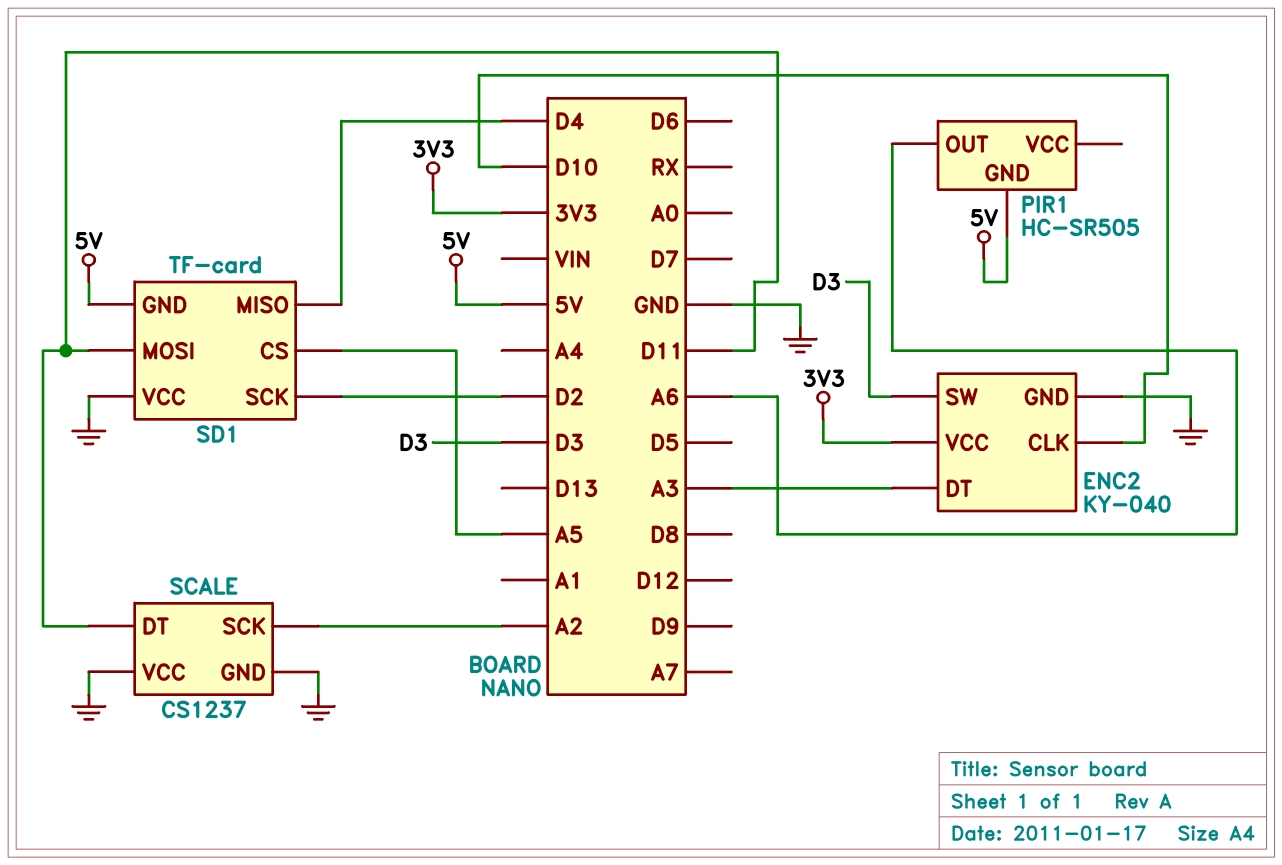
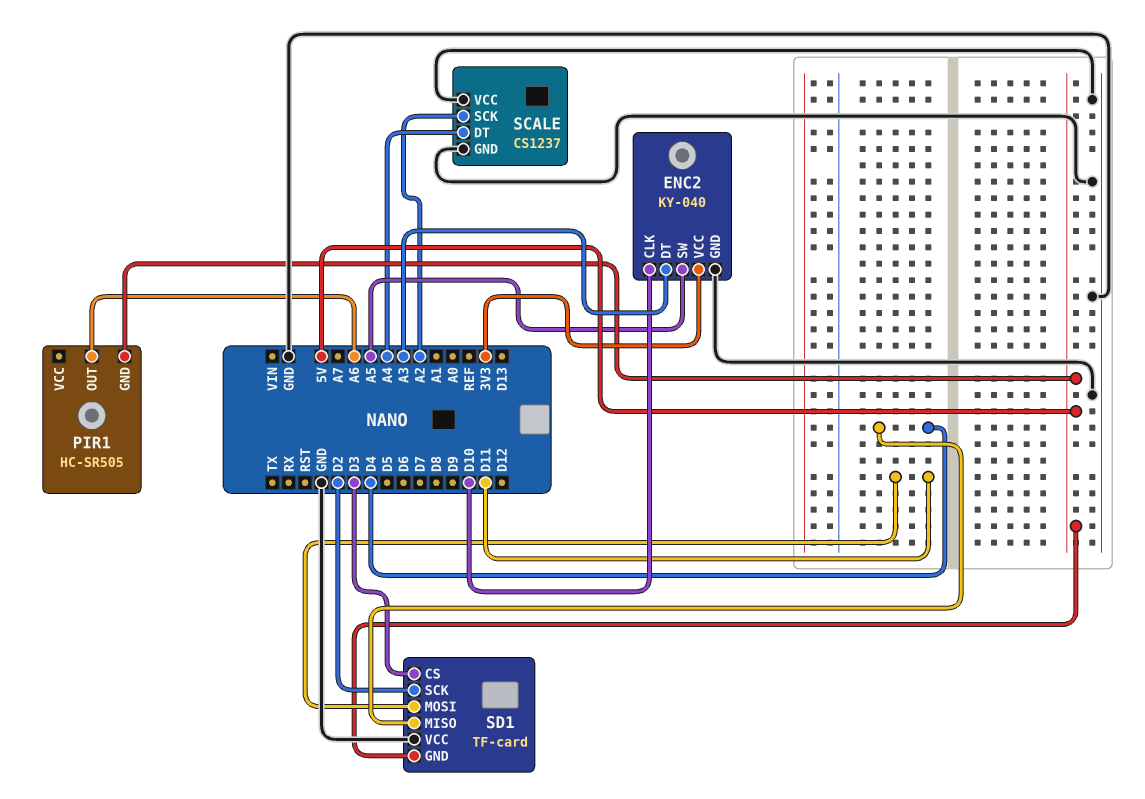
ENC2 pin SW: D3 -> A5
SCALE pin DT: D11 -> A4
SD1 pin CS: A5 -> D3

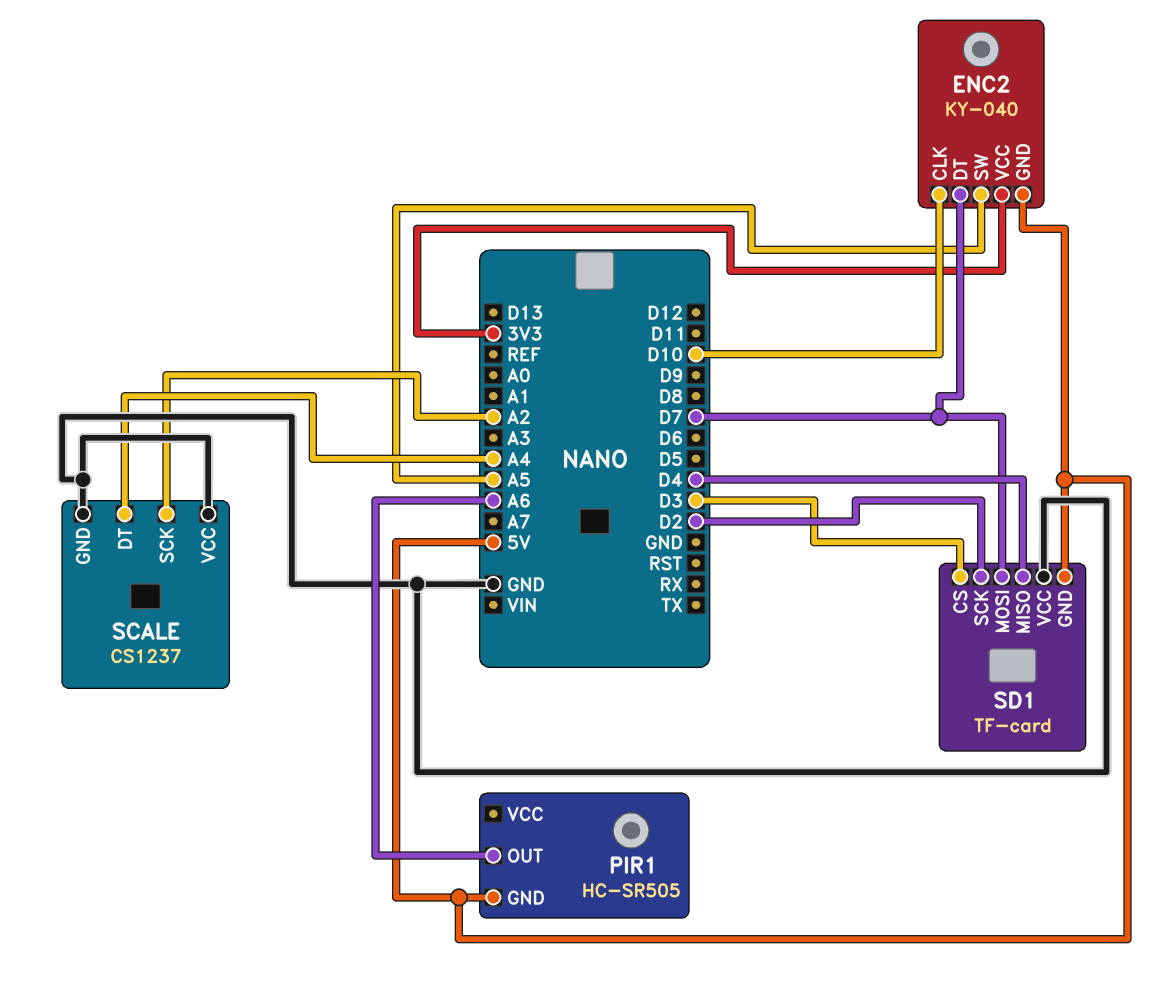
ENC2 pin DT: A3 -> D7
ENC2 pin GND: GND -> 5V
SD1 pin MOSI: D11 -> D7

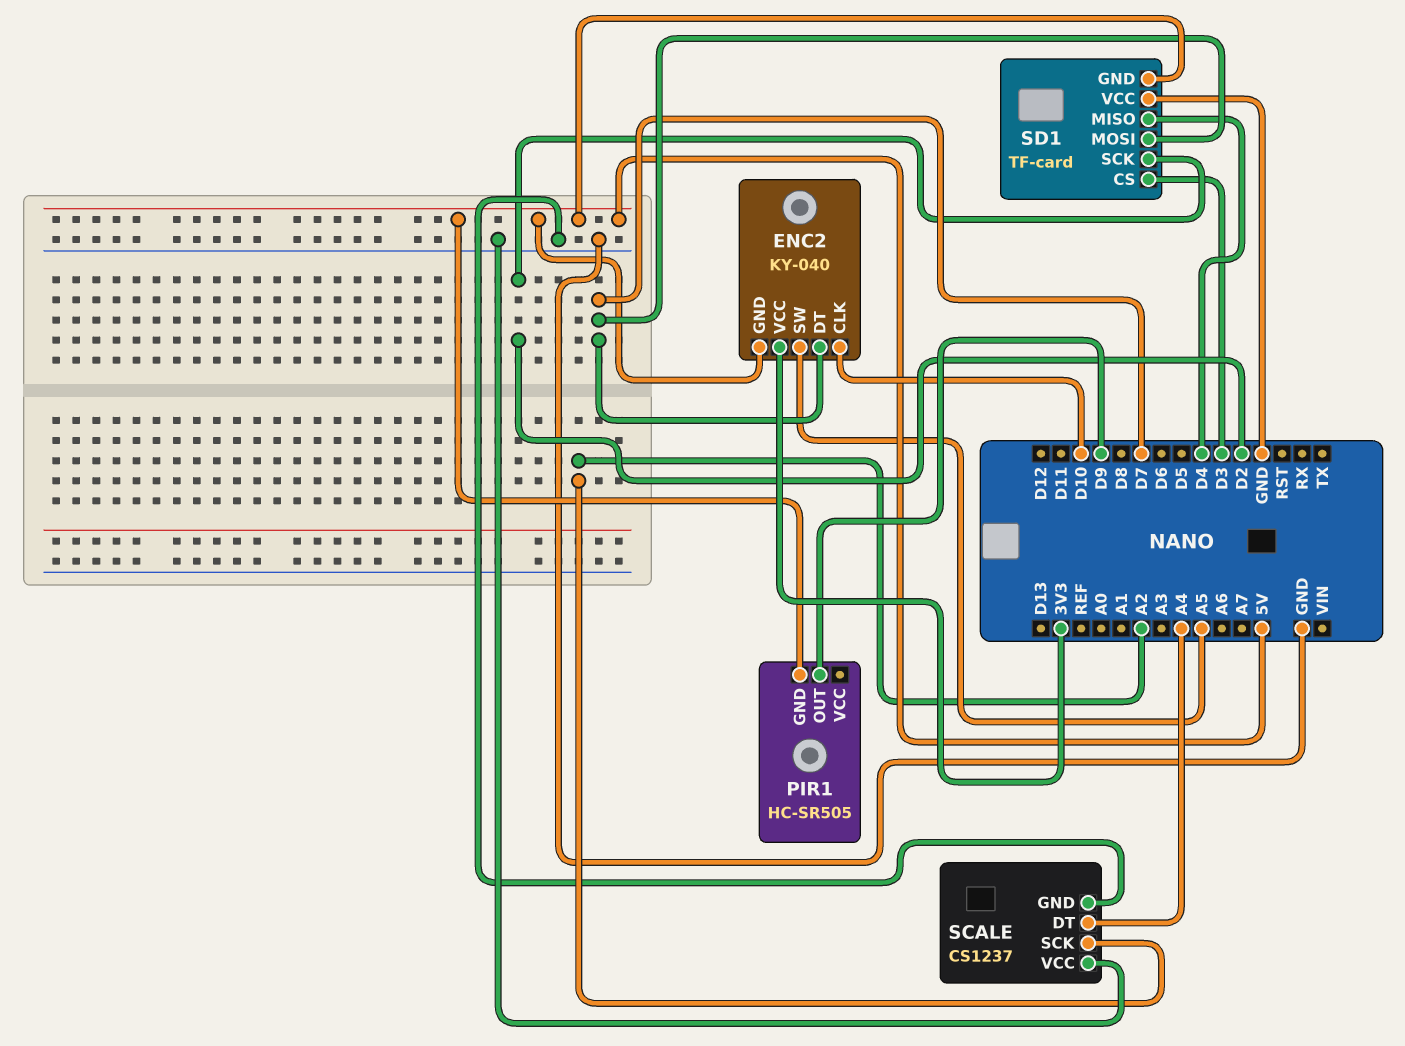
PIR1 pin OUT: A6 -> D9

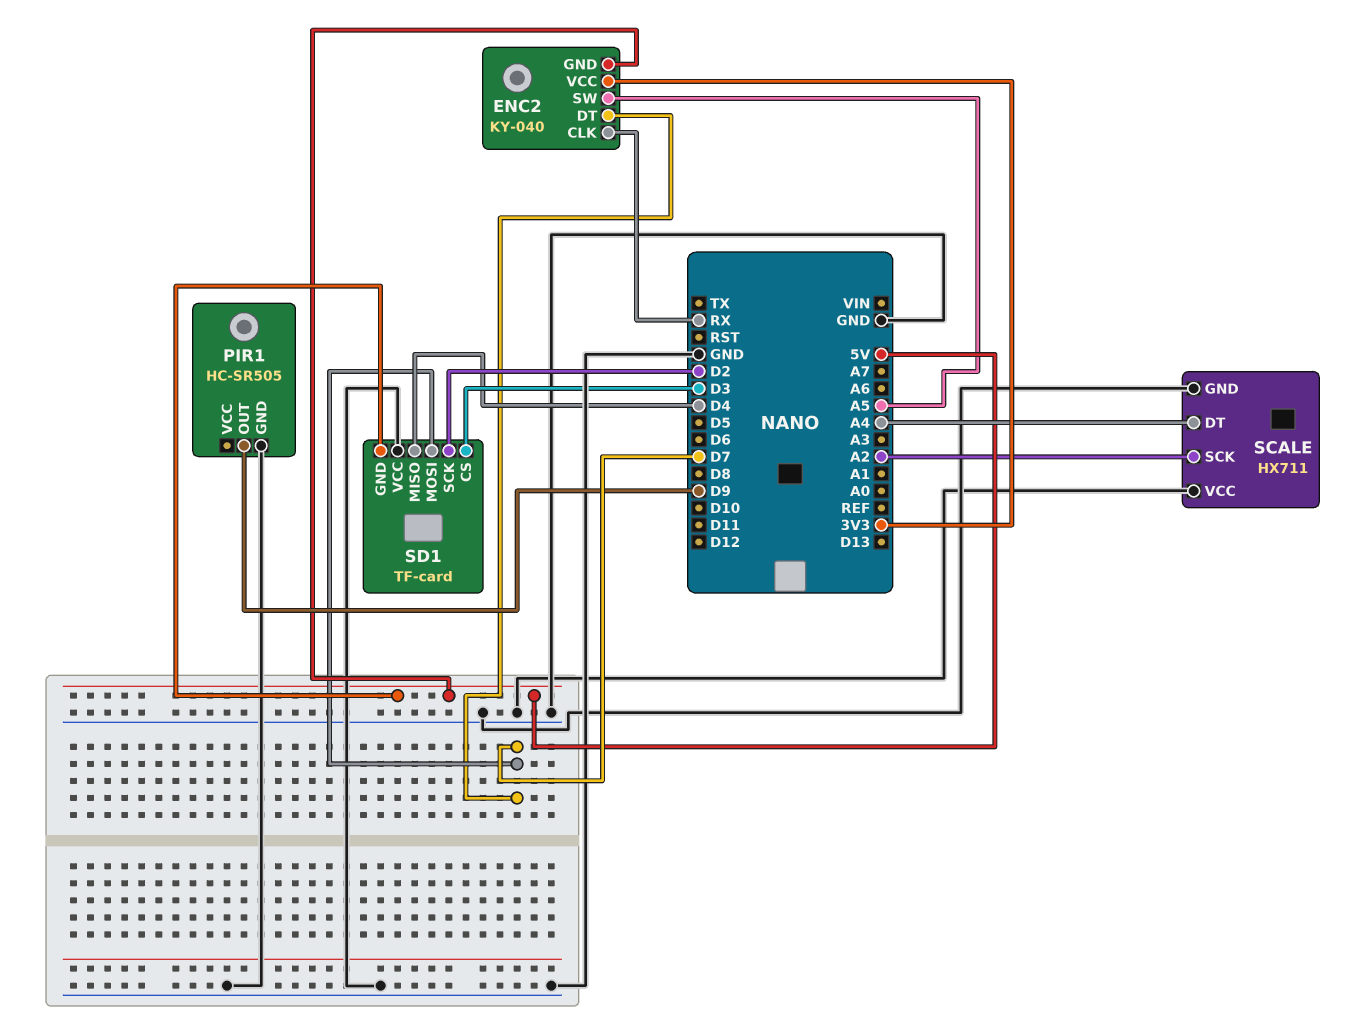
ENC2 pin CLK: D10 -> RX
PIR1 pin GND: 5V -> GND
SCALE: CS1237 -> HX711

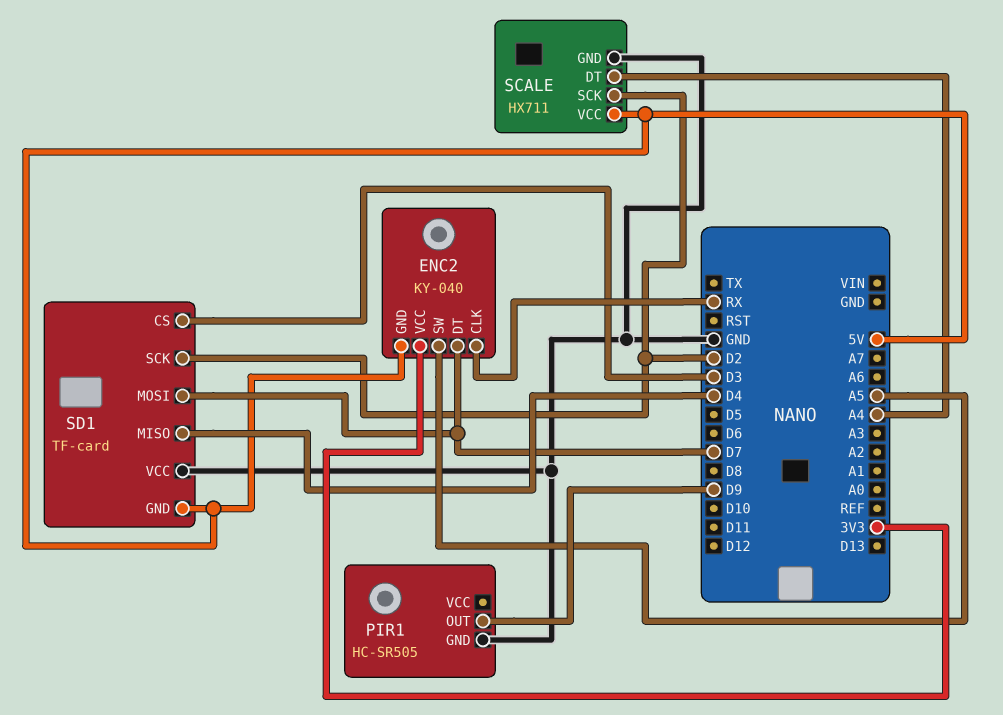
SCALE pin SCK: A2 -> D2
SCALE pin VCC: GND -> 5V

